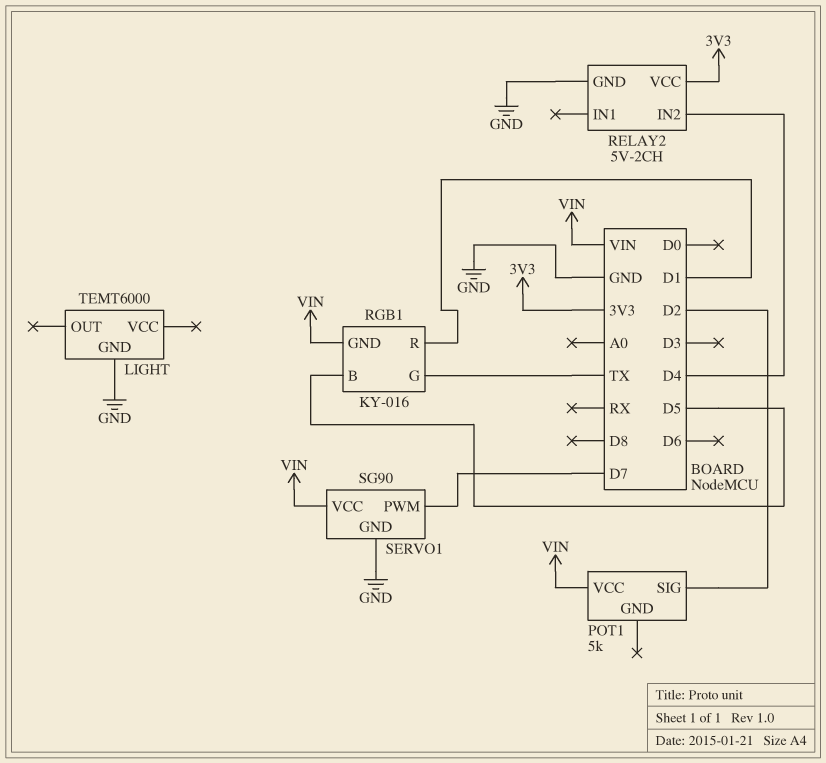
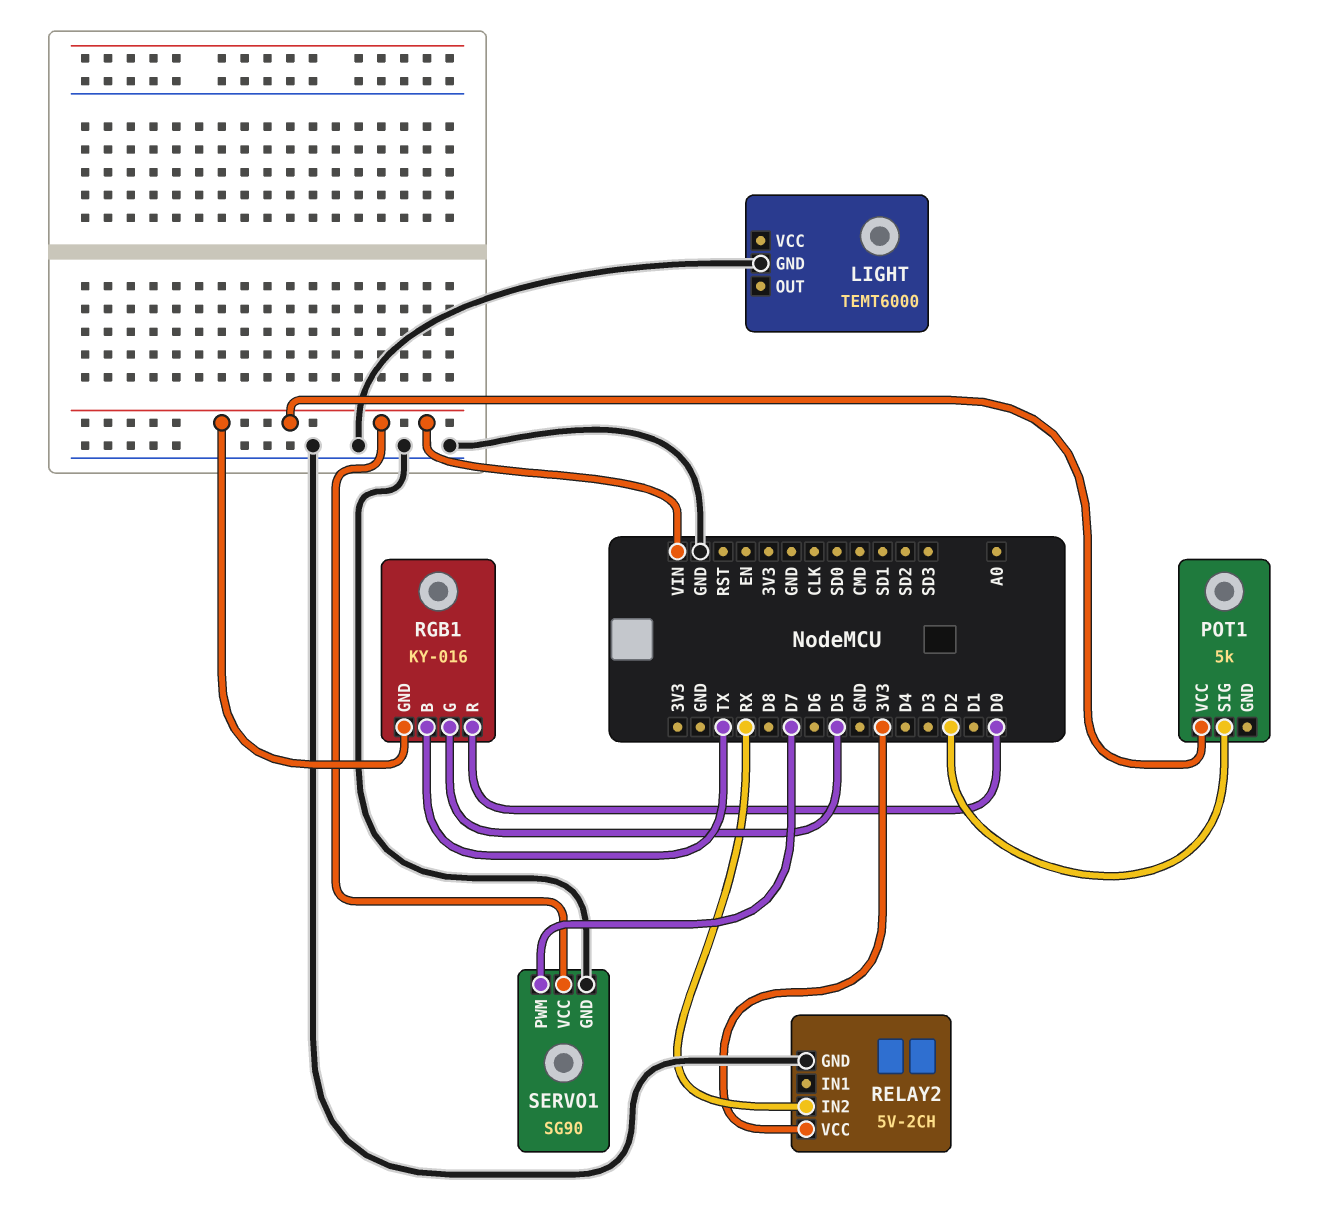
RELAY2 pin IN2: D4 -> RX
RGB1 pin B: D5 -> TX
RGB1 pin G: TX -> D5
RGB1 pin R: D1 -> D0

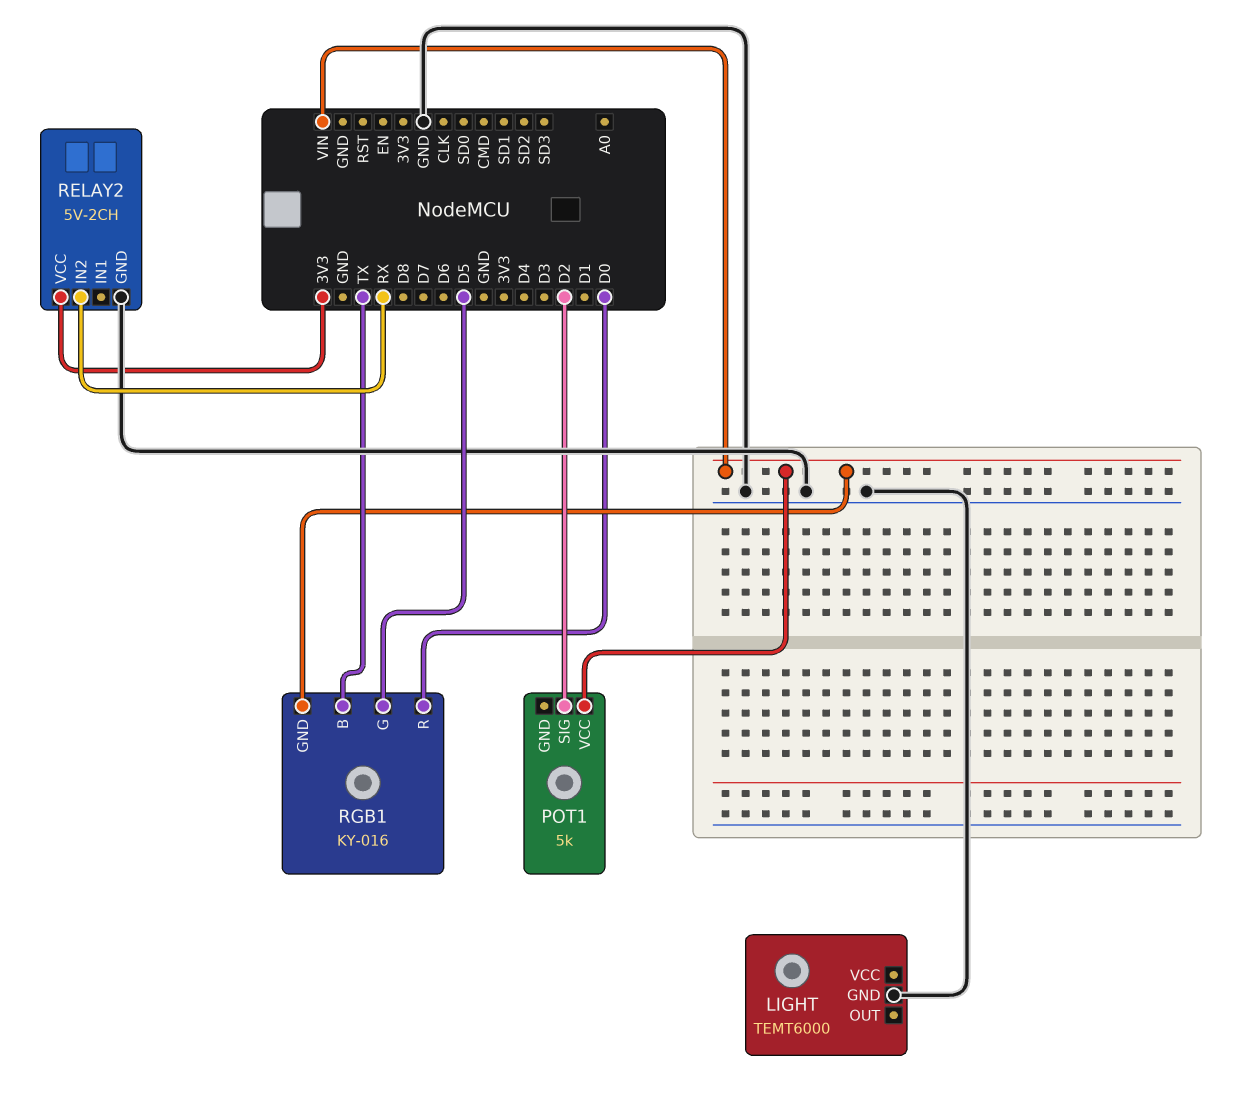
SERVO1: SG90 -> none
SERVO1 pin GND: GND -> none
SERVO1 pin PWM: D7 -> none
SERVO1 pin VCC: VIN -> none

